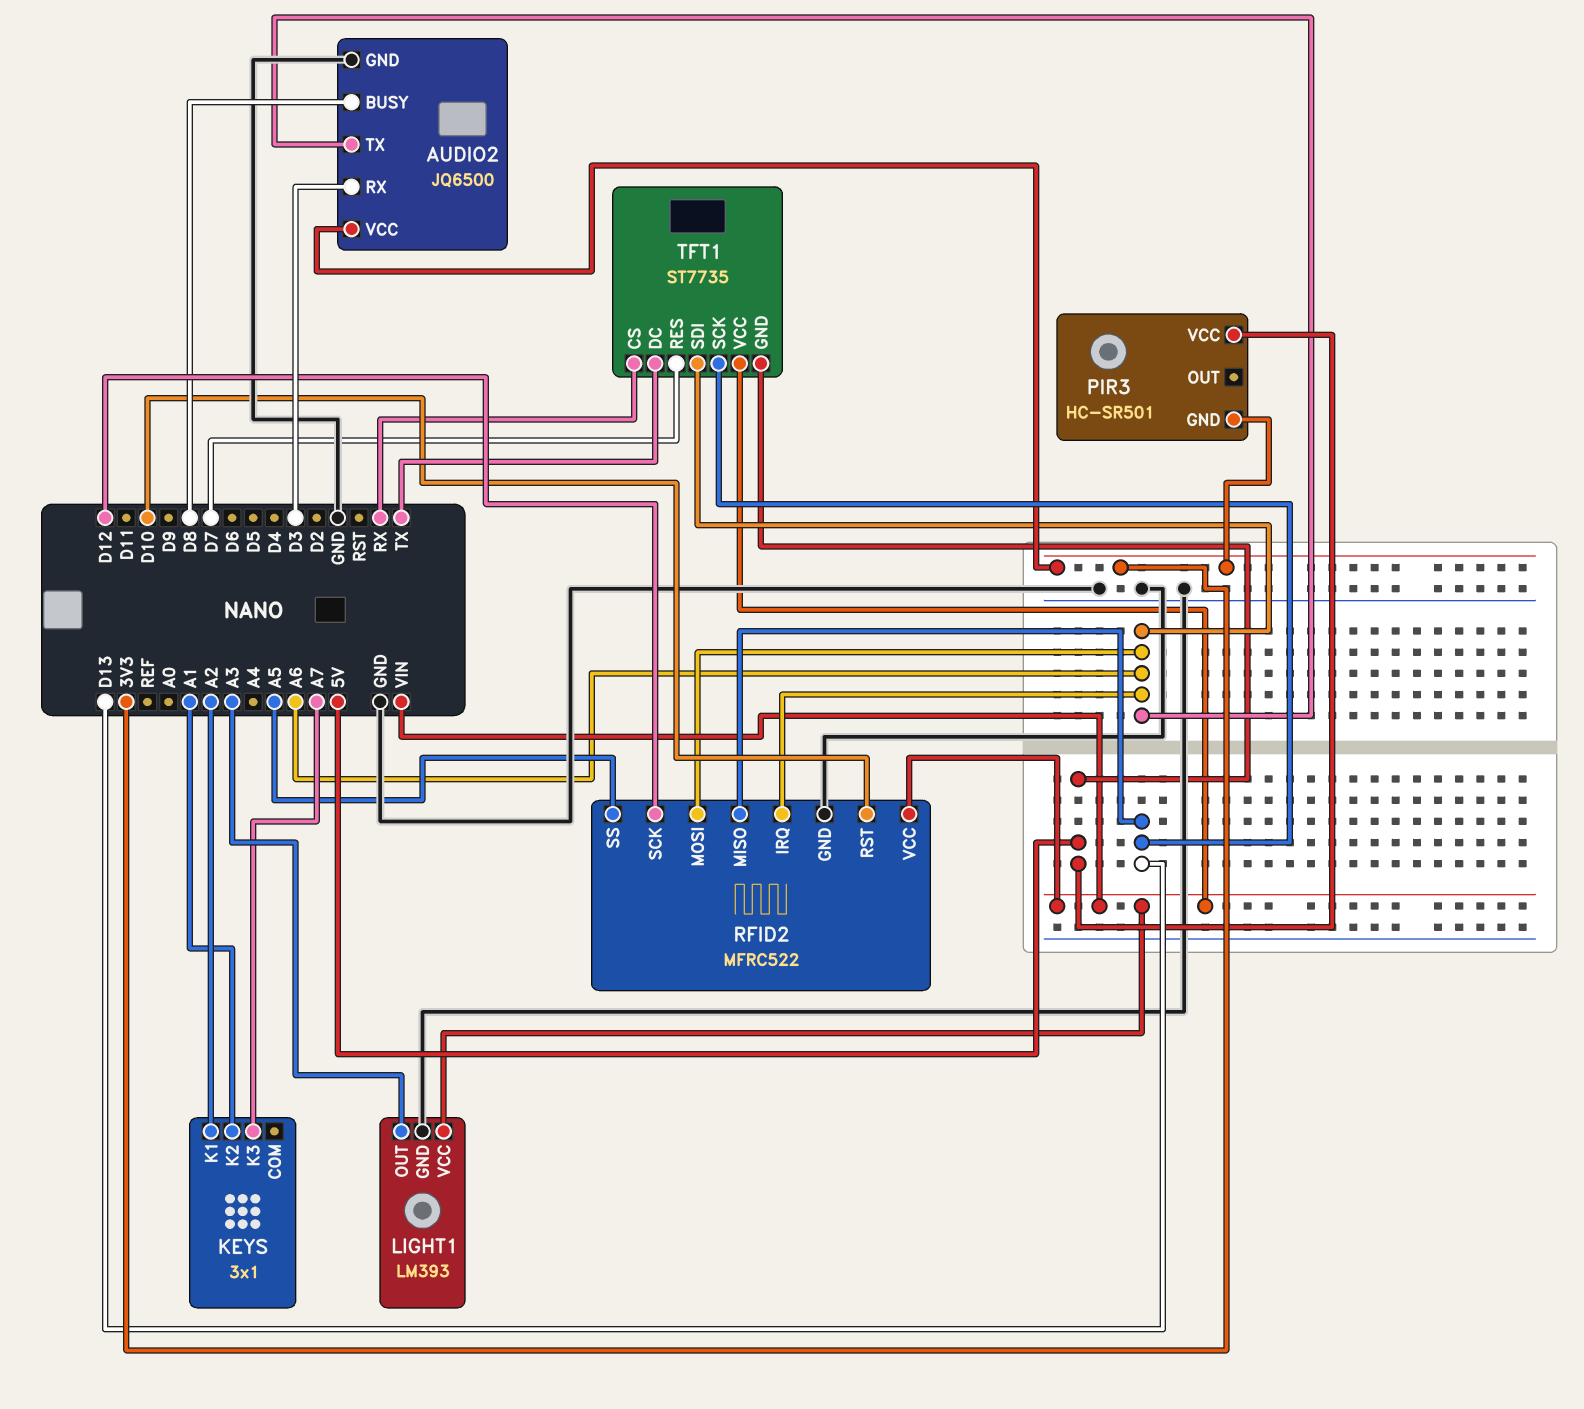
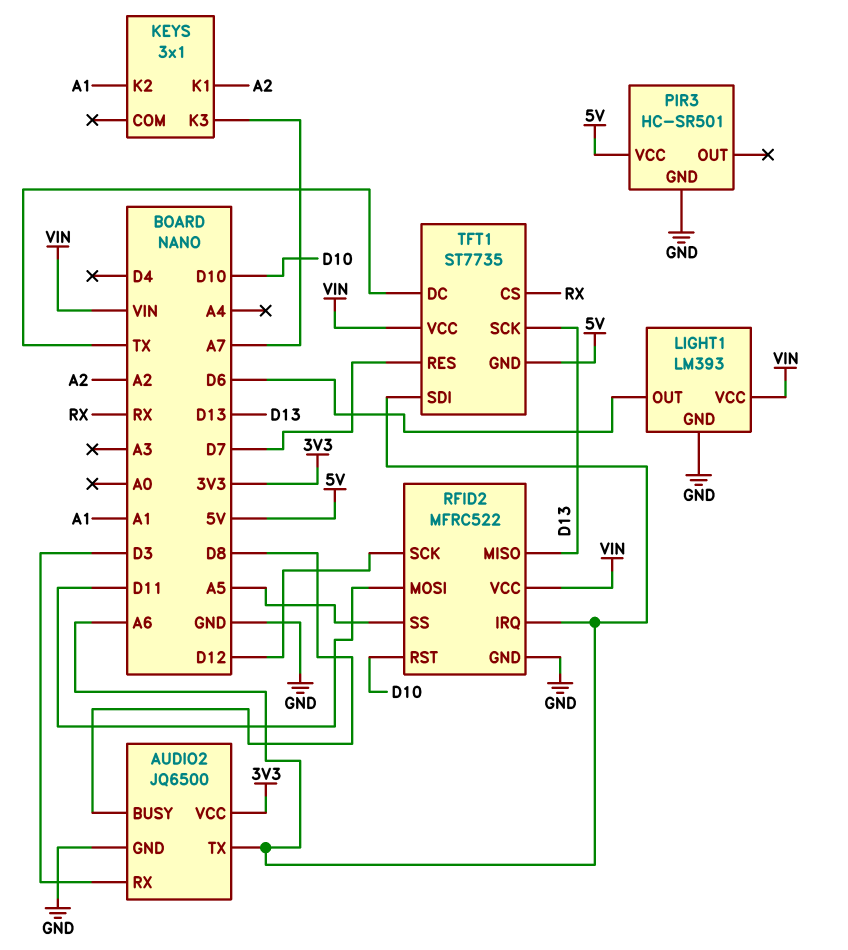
LIGHT1 pin OUT: A3 -> D6
PIR3 pin GND: 3V3 -> GND
RFID2 pin MOSI: A6 -> D11

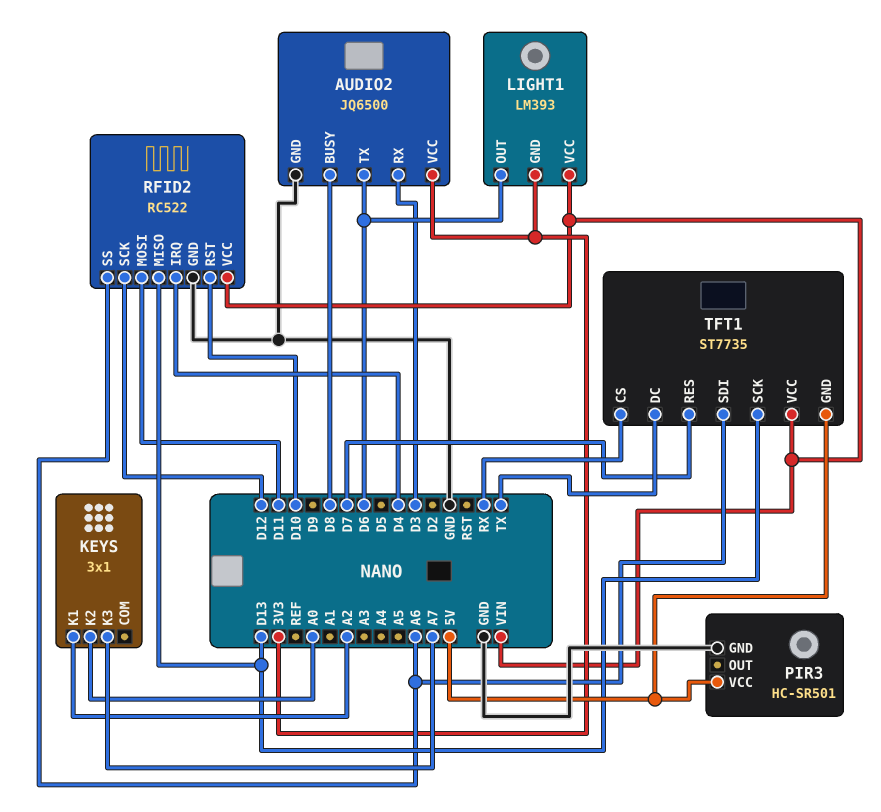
AUDIO2 pin TX: A6 -> D6
KEYS pin K2: A1 -> A0
LIGHT1 pin GND: GND -> 3V3
RFID2: MFRC522 -> RC522
RFID2 pin IRQ: A6 -> D4
RFID2 pin SS: A5 -> A6

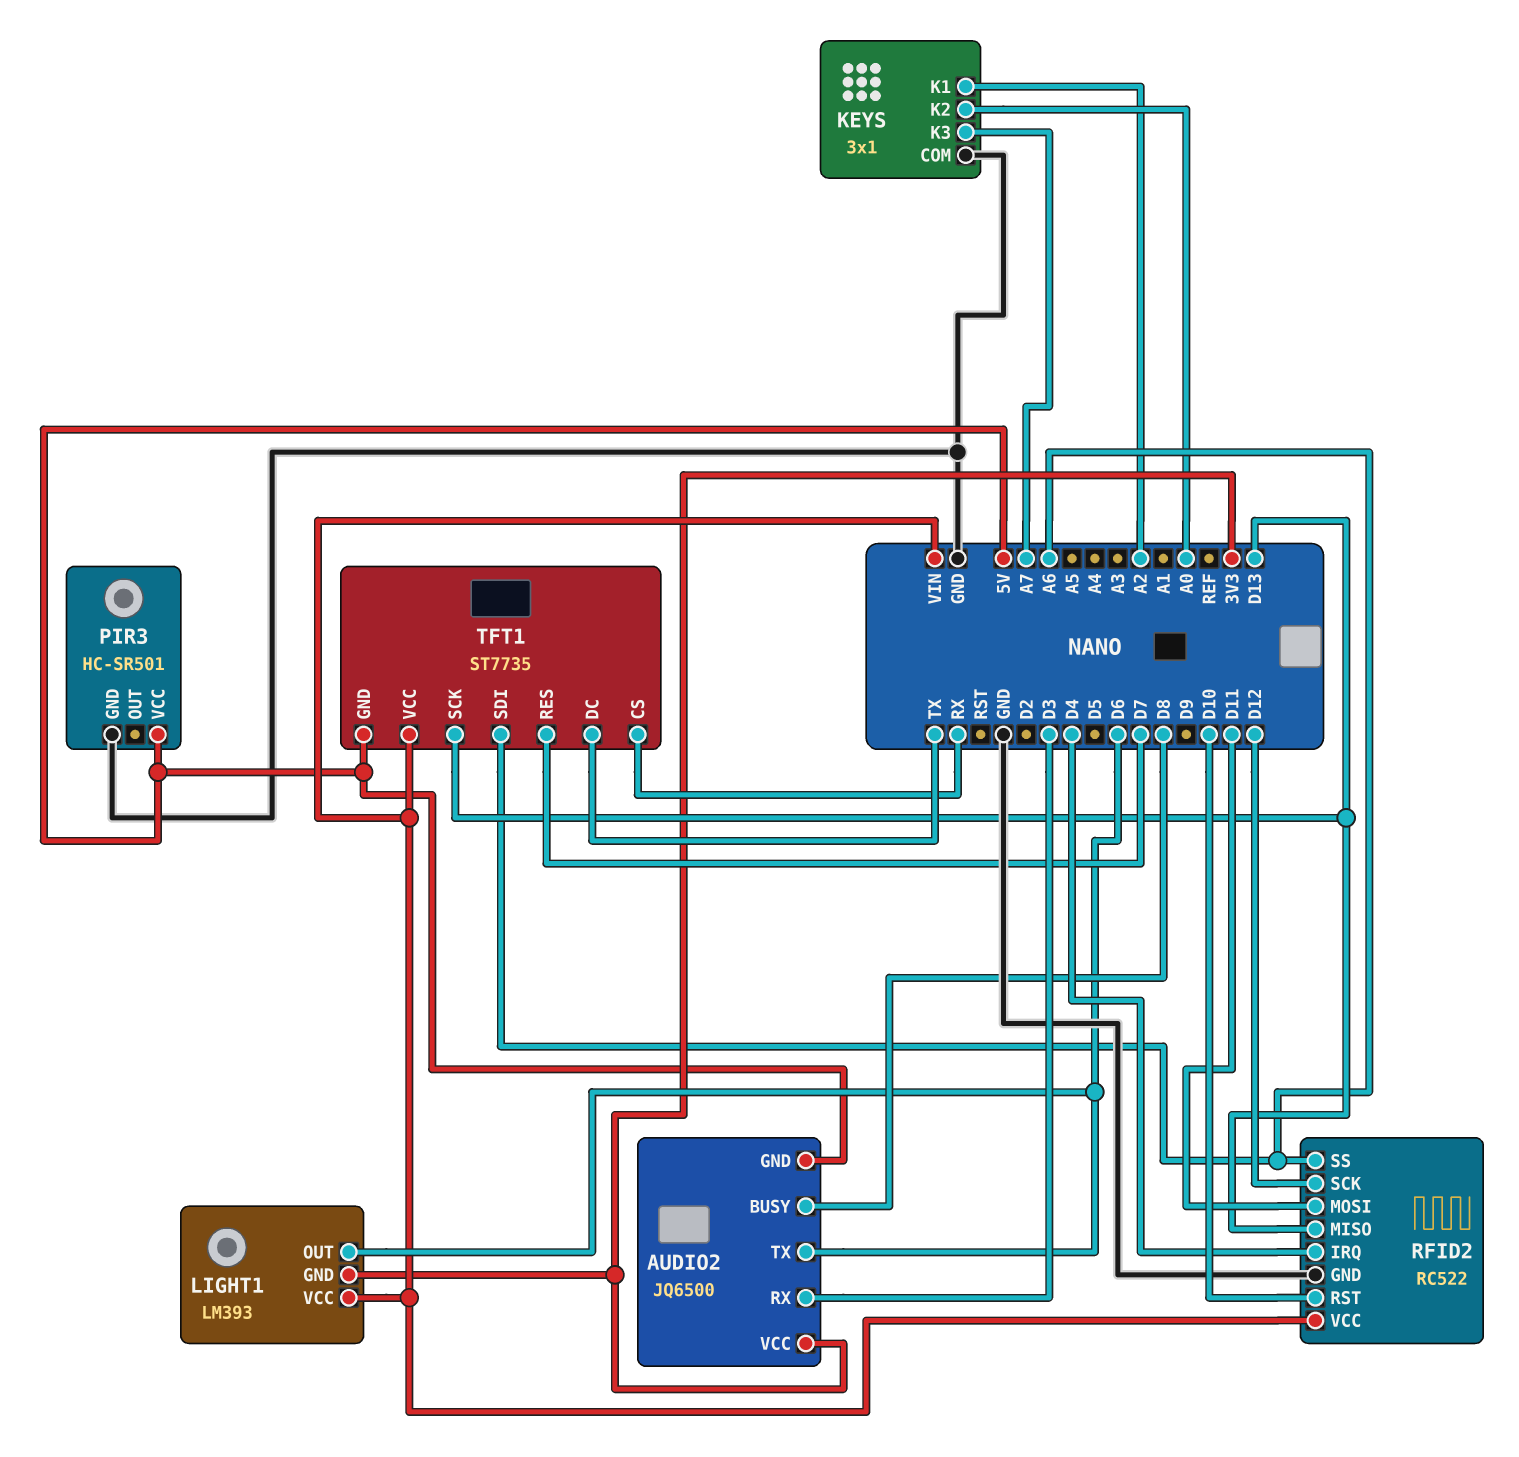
AUDIO2 pin GND: GND -> 5V
KEYS pin COM: none -> GND

